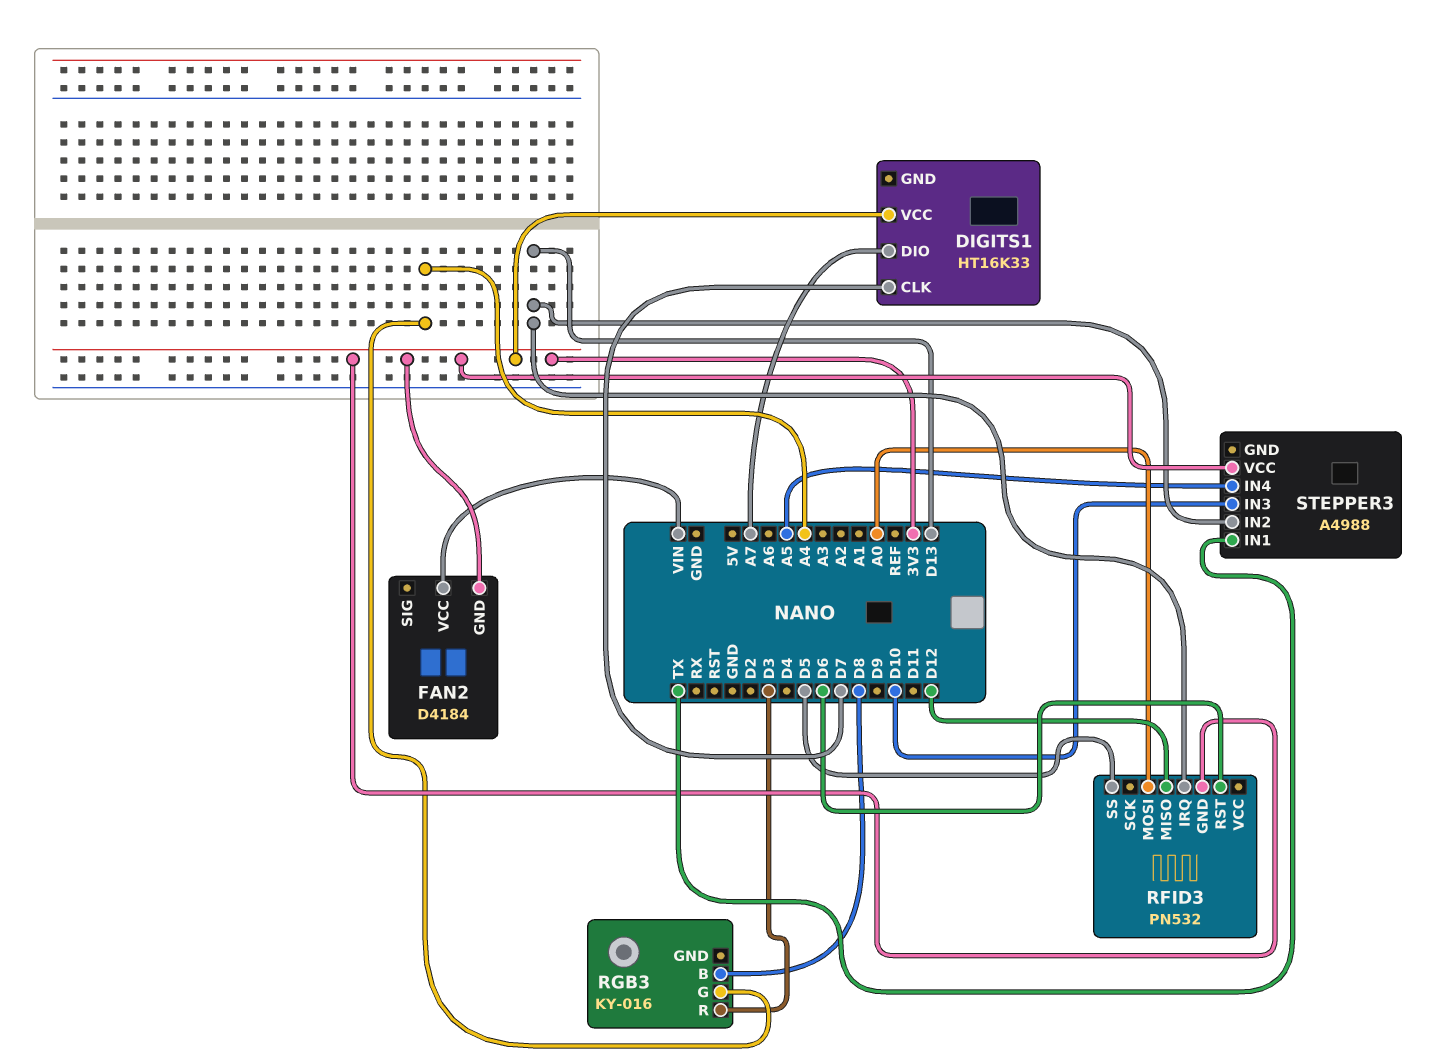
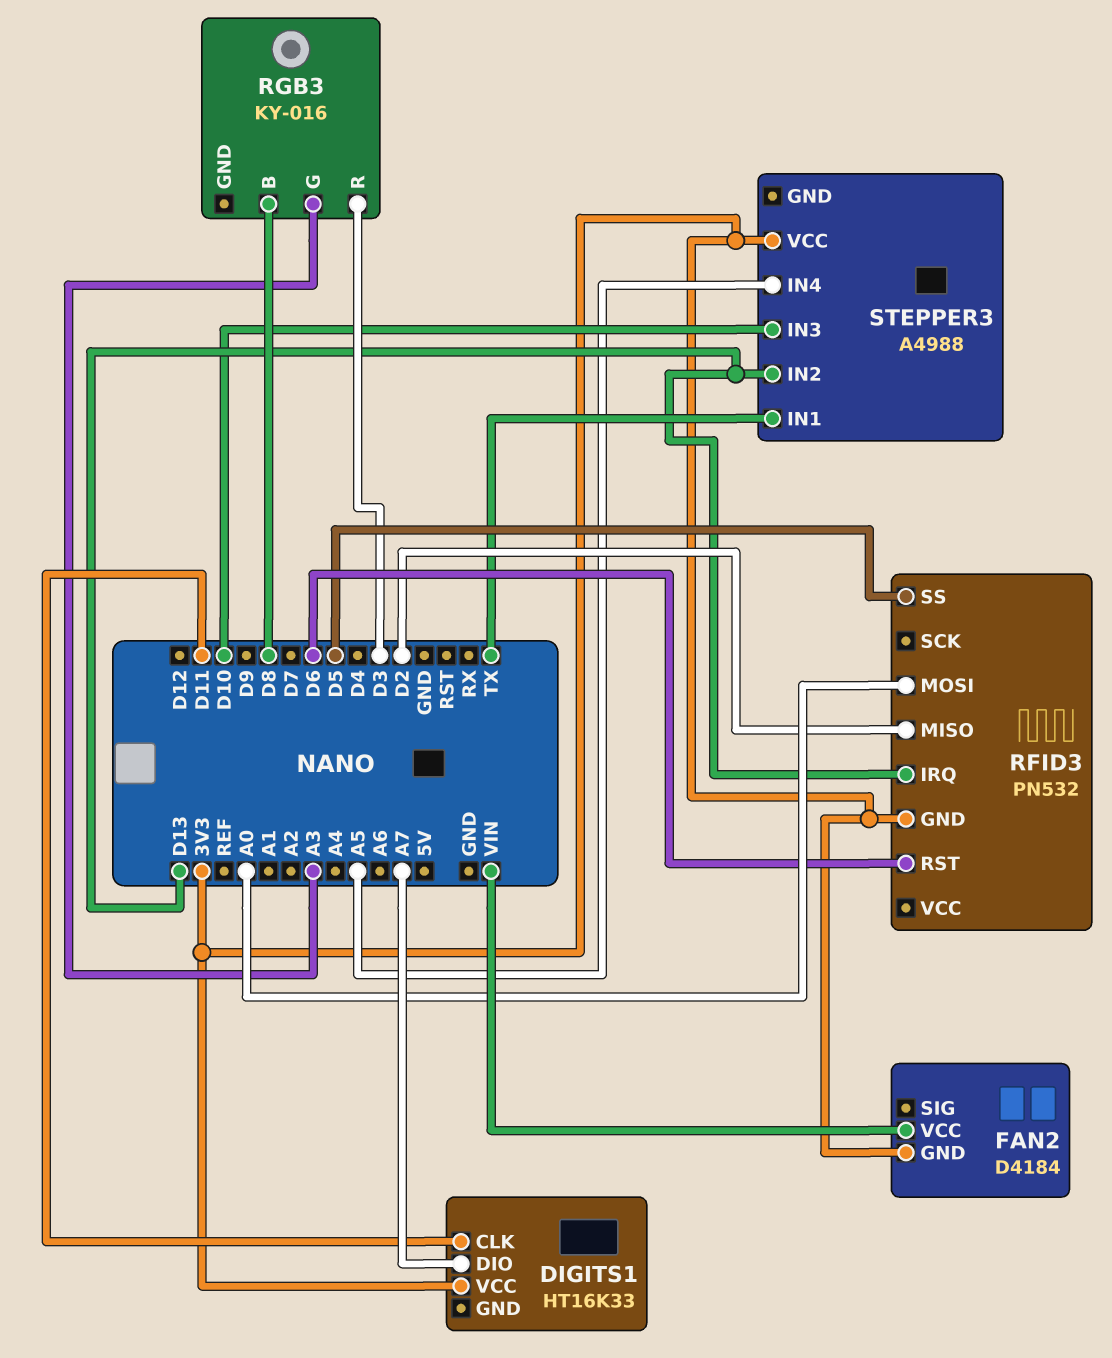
DIGITS1 pin CLK: D7 -> D11
RFID3 pin MISO: D12 -> D2
RGB3 pin G: A4 -> A3

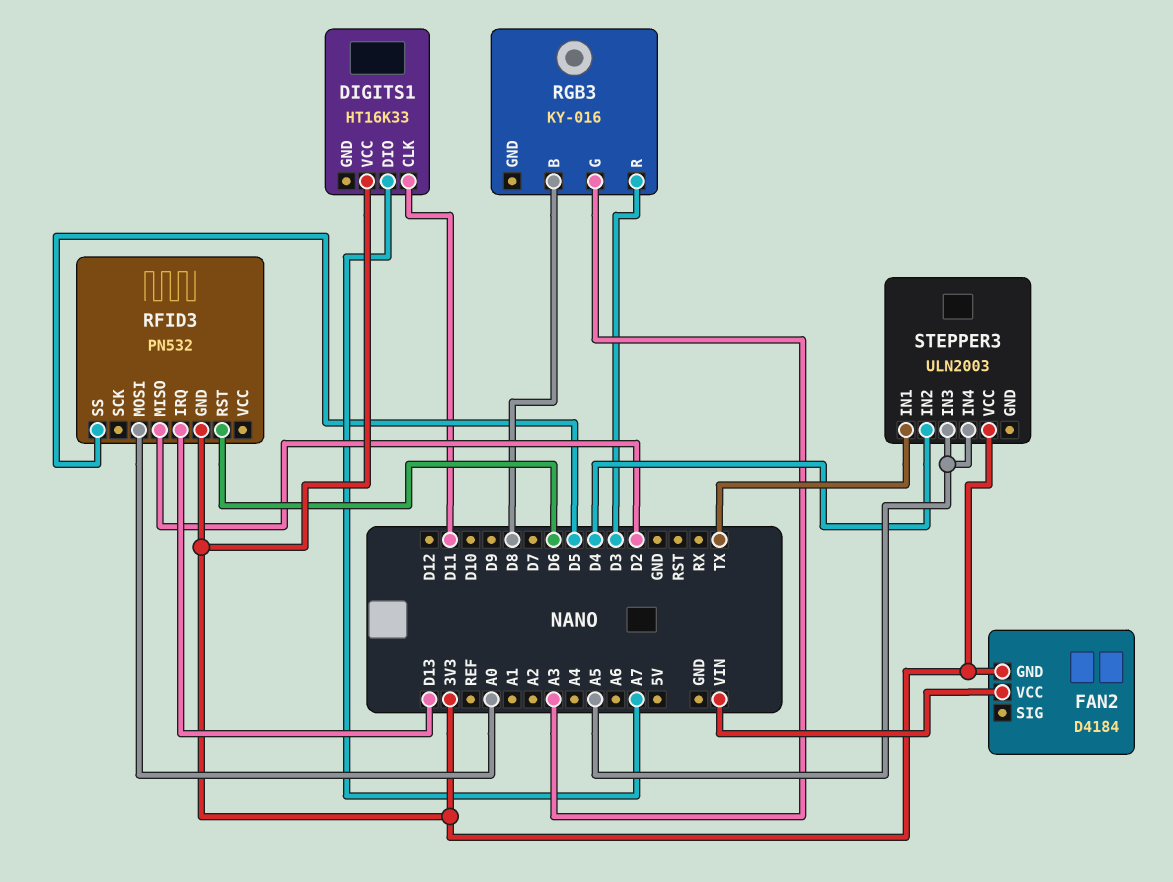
STEPPER3: A4988 -> ULN2003
STEPPER3 pin IN2: D13 -> D4
STEPPER3 pin IN3: D10 -> A5

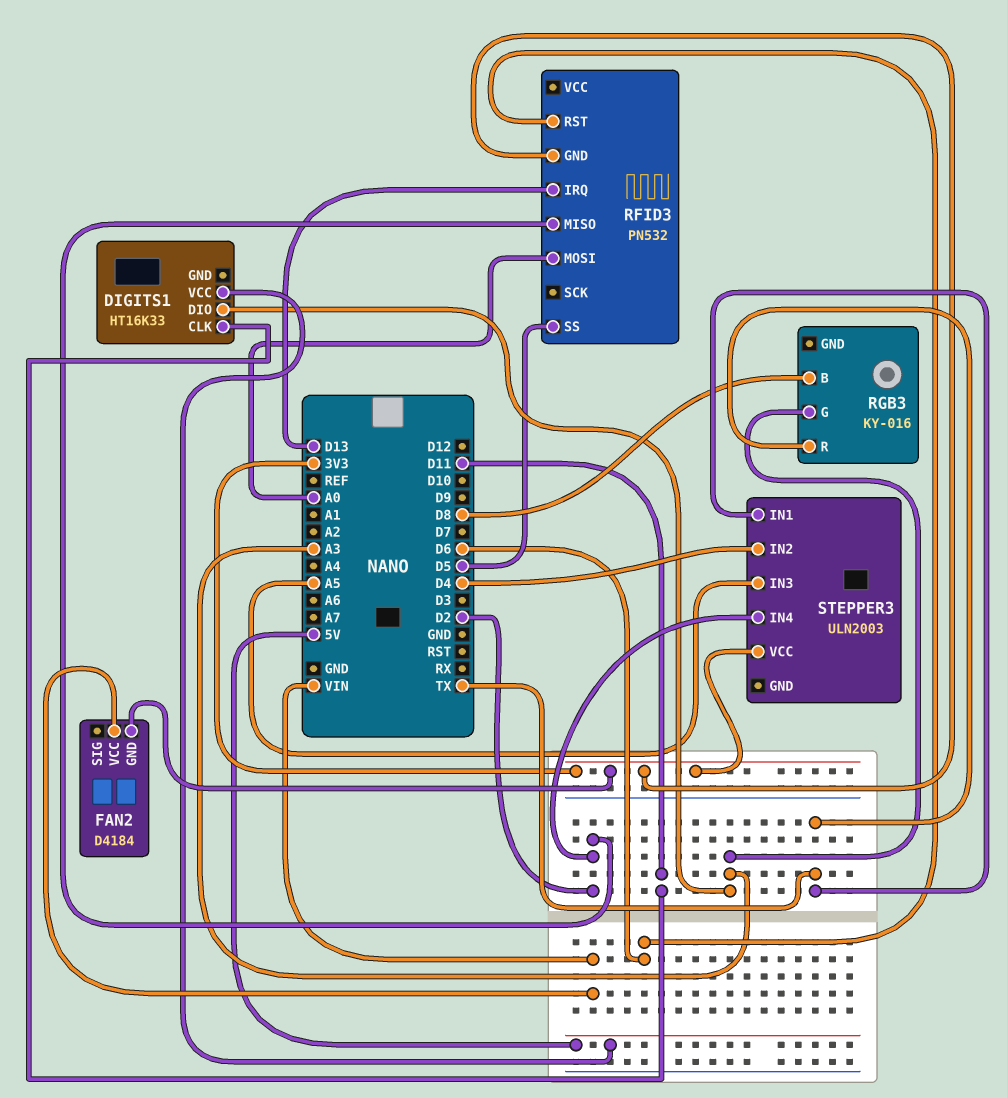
DIGITS1 pin DIO: A7 -> A3
DIGITS1 pin VCC: 3V3 -> 5V
RGB3 pin R: D3 -> TX
STEPPER3 pin IN4: A5 -> D2

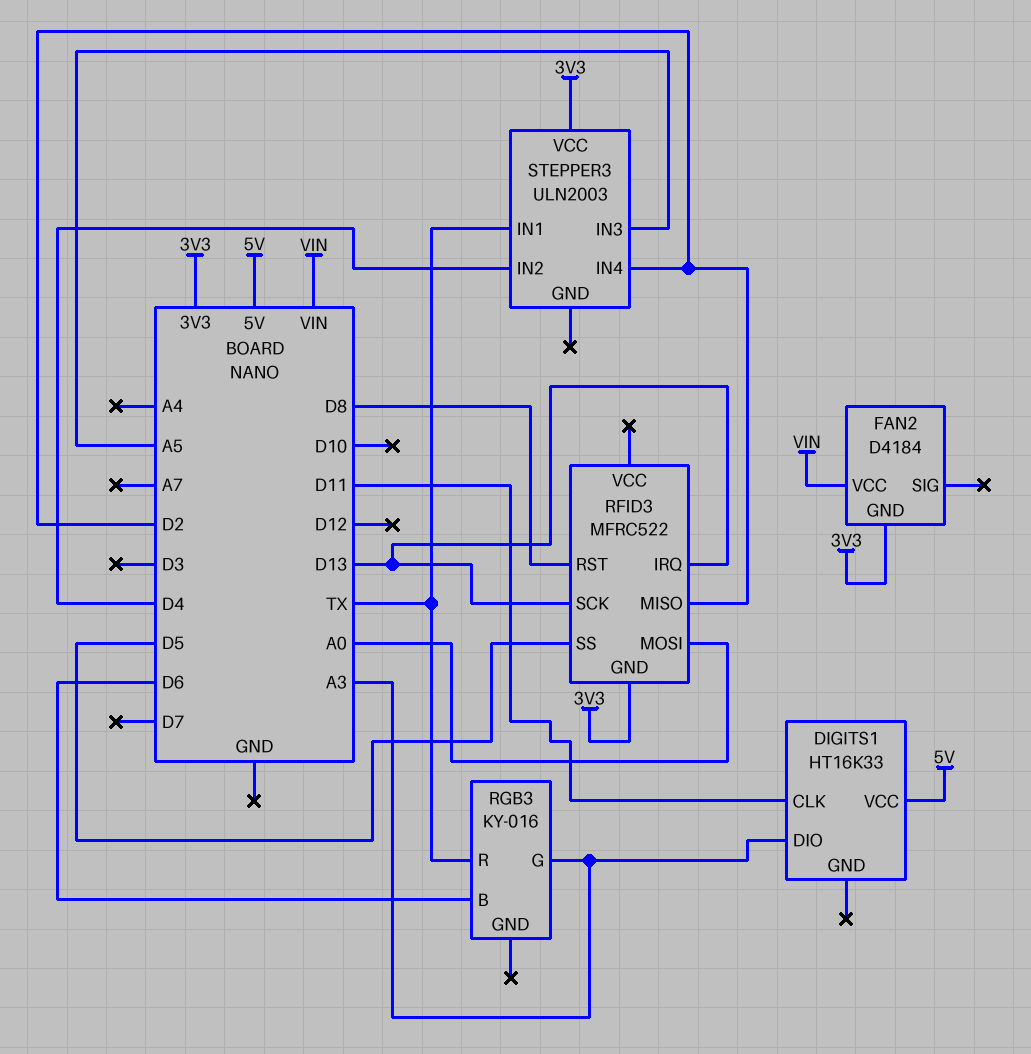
RFID3: PN532 -> MFRC522
RFID3 pin RST: D6 -> D8
RFID3 pin SCK: none -> D13
RGB3 pin B: D8 -> D6

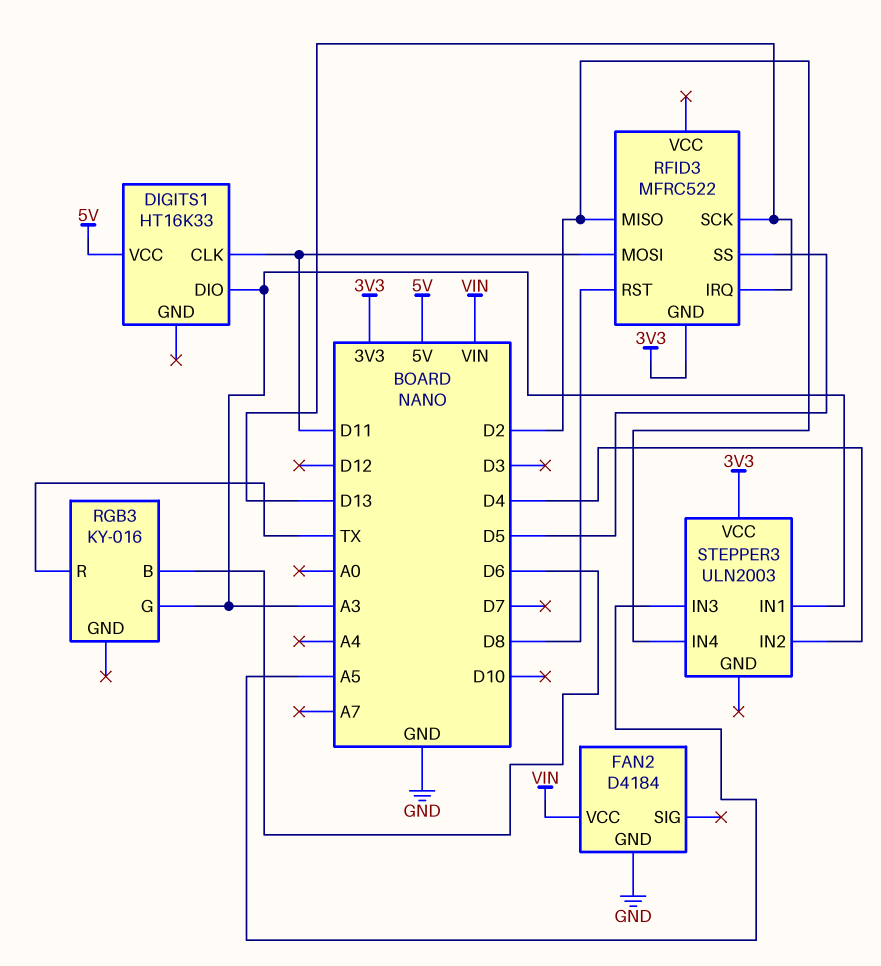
FAN2 pin GND: 3V3 -> GND
RFID3 pin MOSI: A0 -> D11
STEPPER3 pin IN1: TX -> A3

